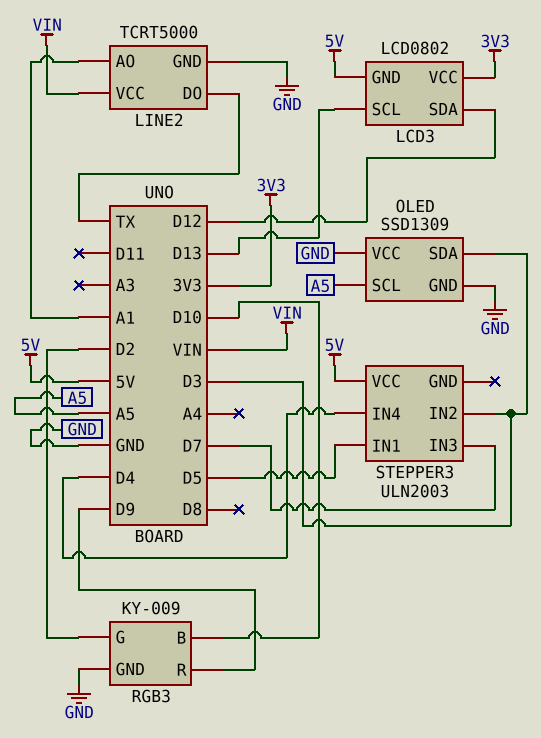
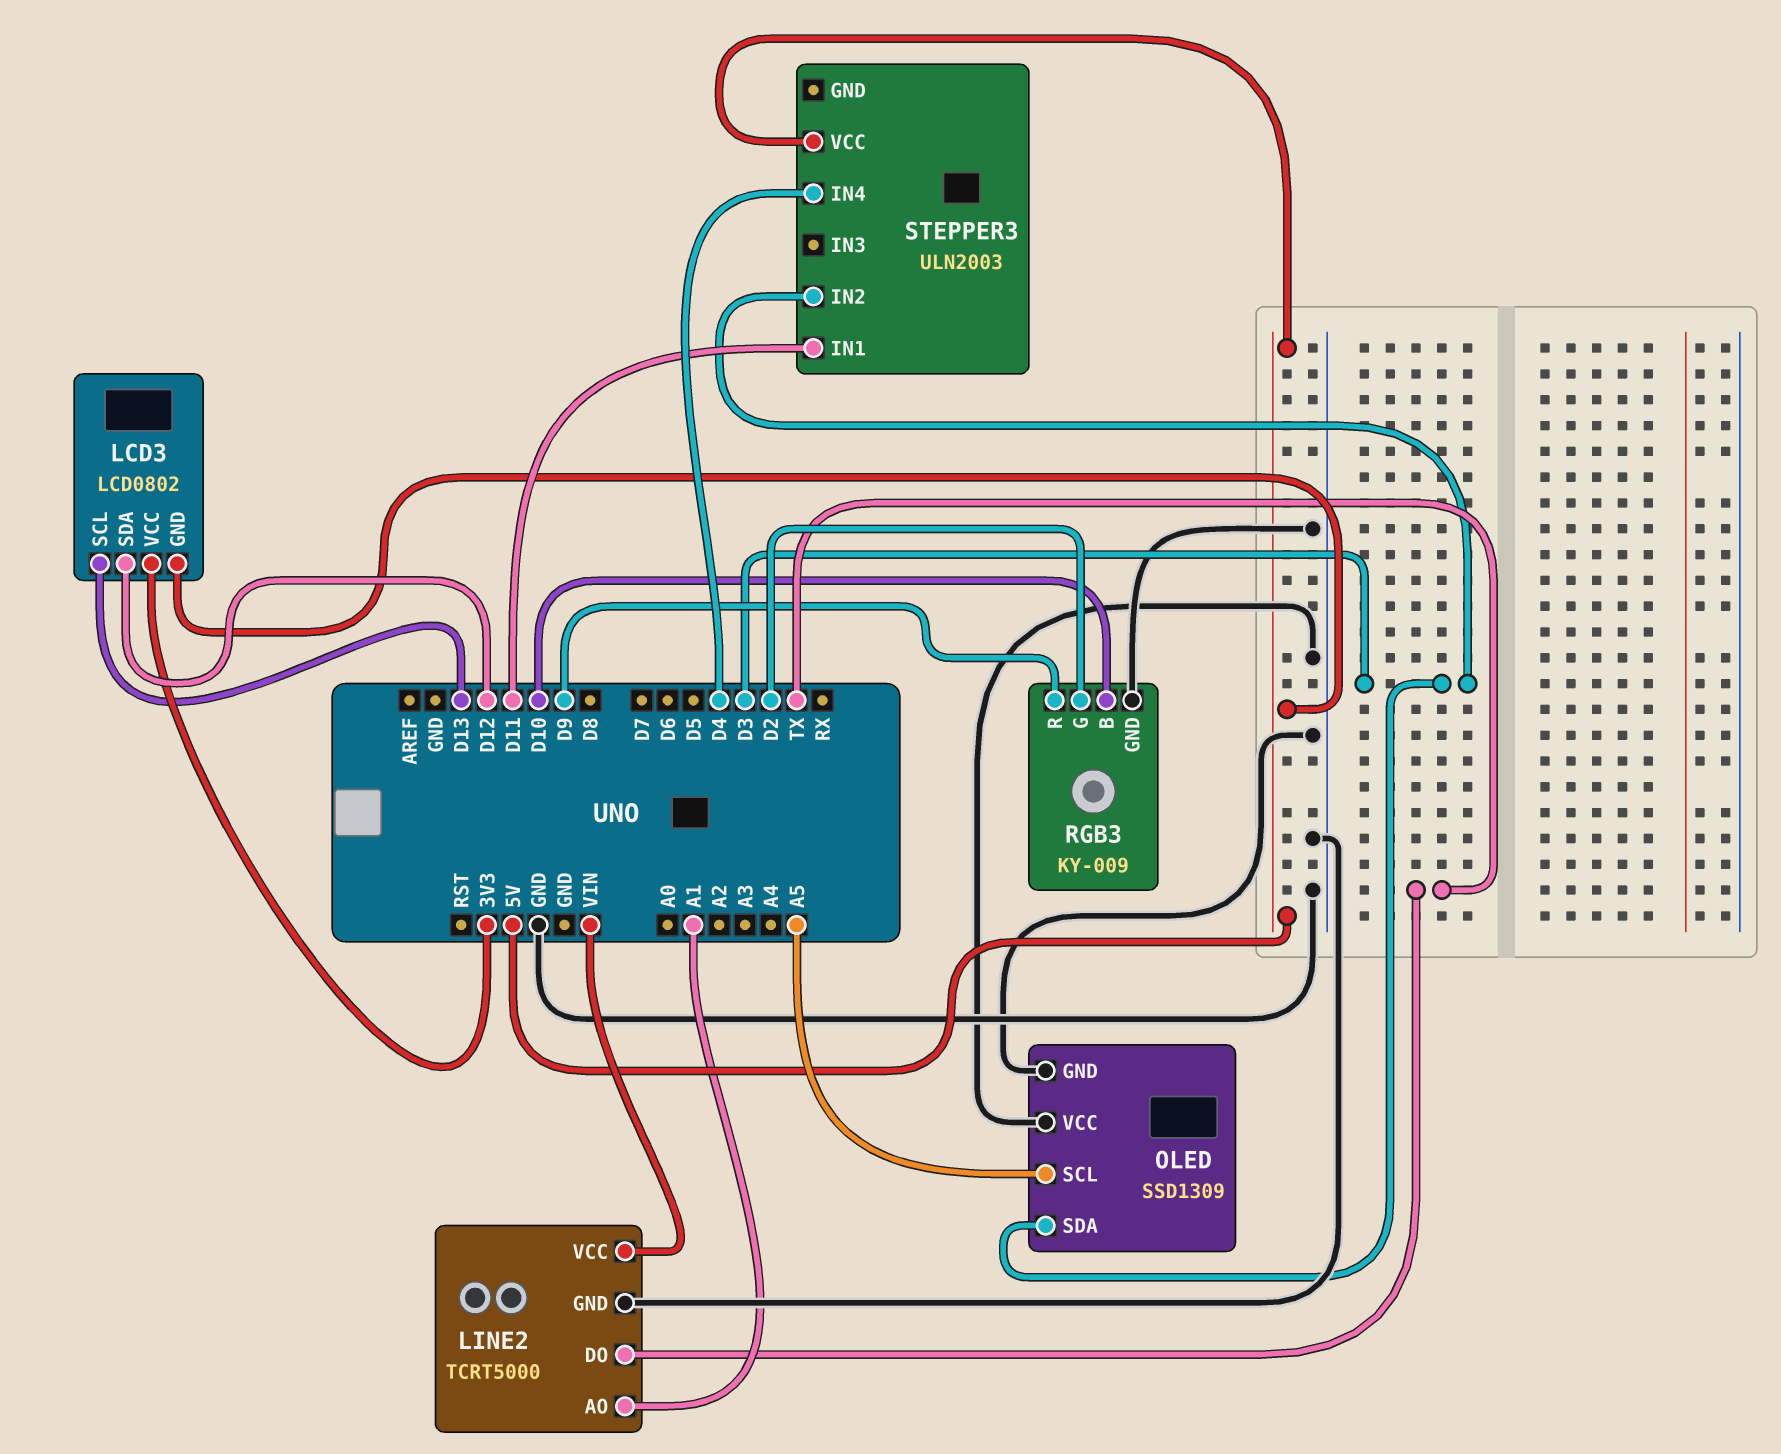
STEPPER3 pin IN1: D5 -> D11
STEPPER3 pin IN3: D7 -> none

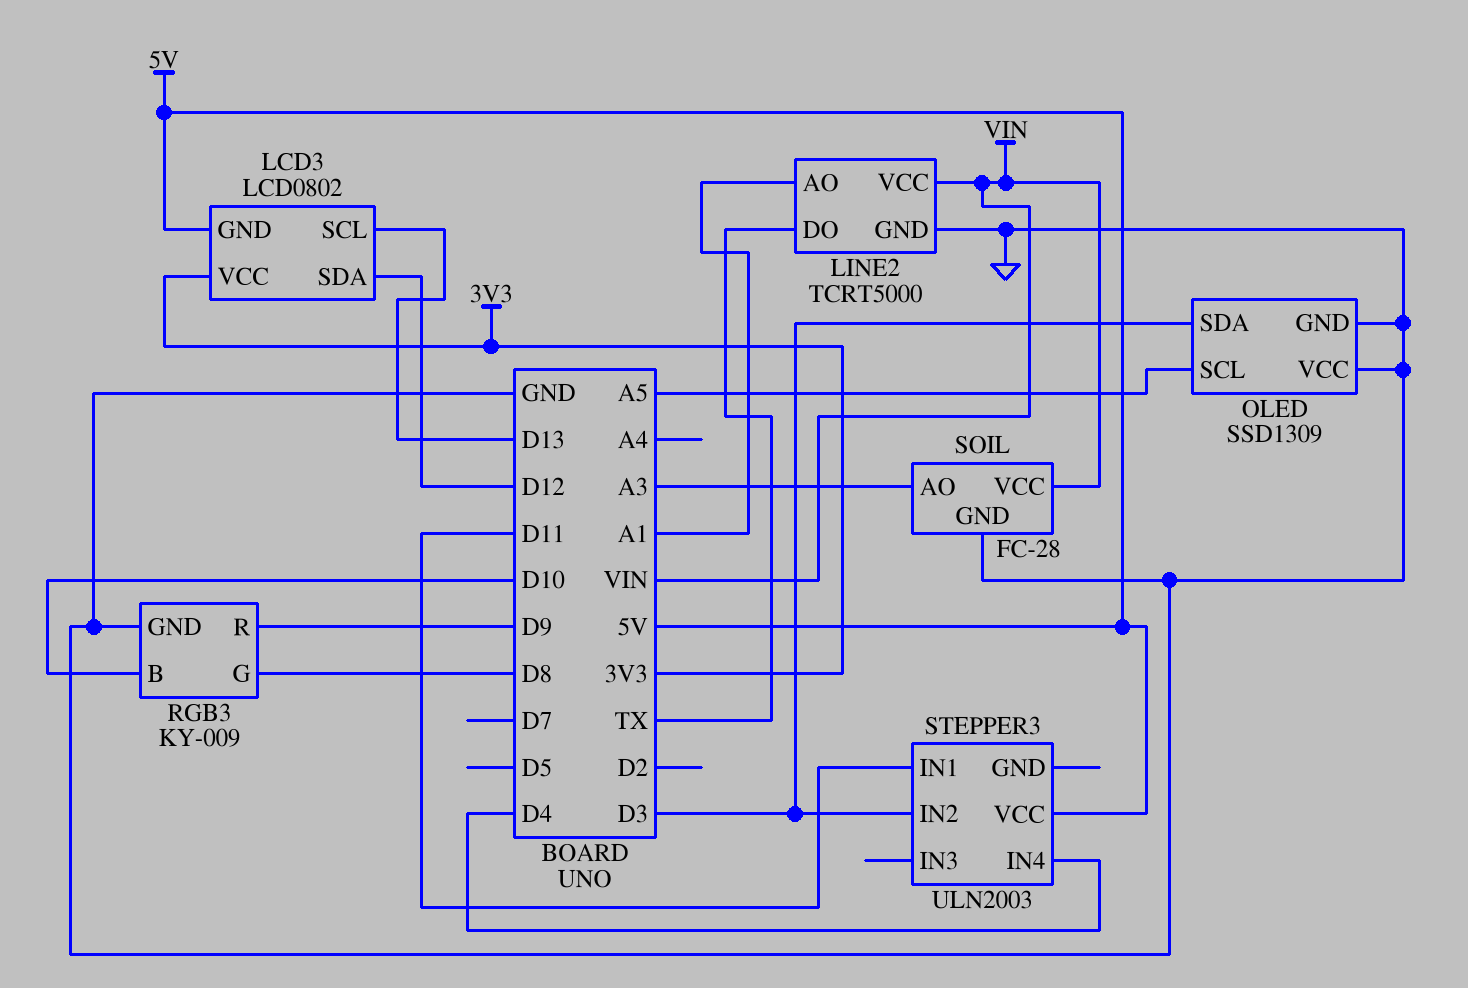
RGB3 pin G: D2 -> D8
SOIL: none -> FC-28
SOIL pin AO: none -> A3
SOIL pin GND: none -> GND
SOIL pin VCC: none -> VIN

